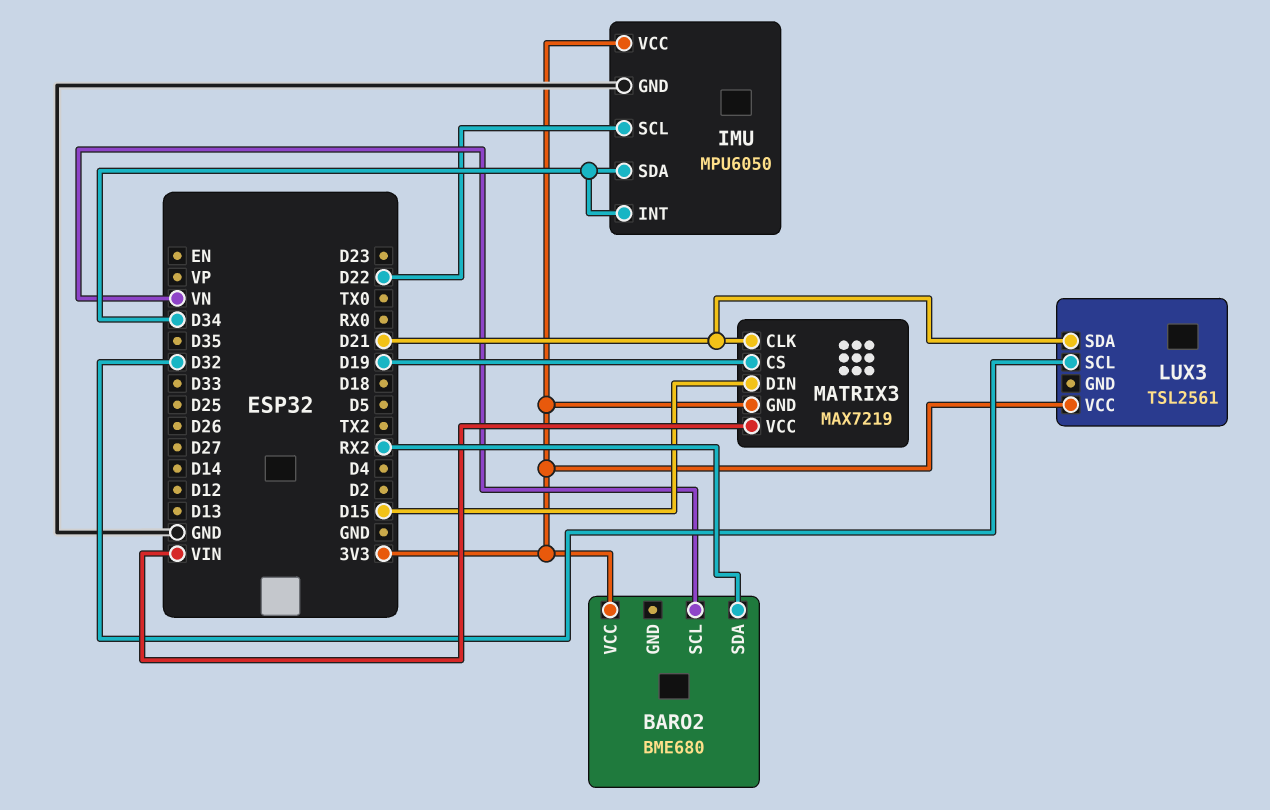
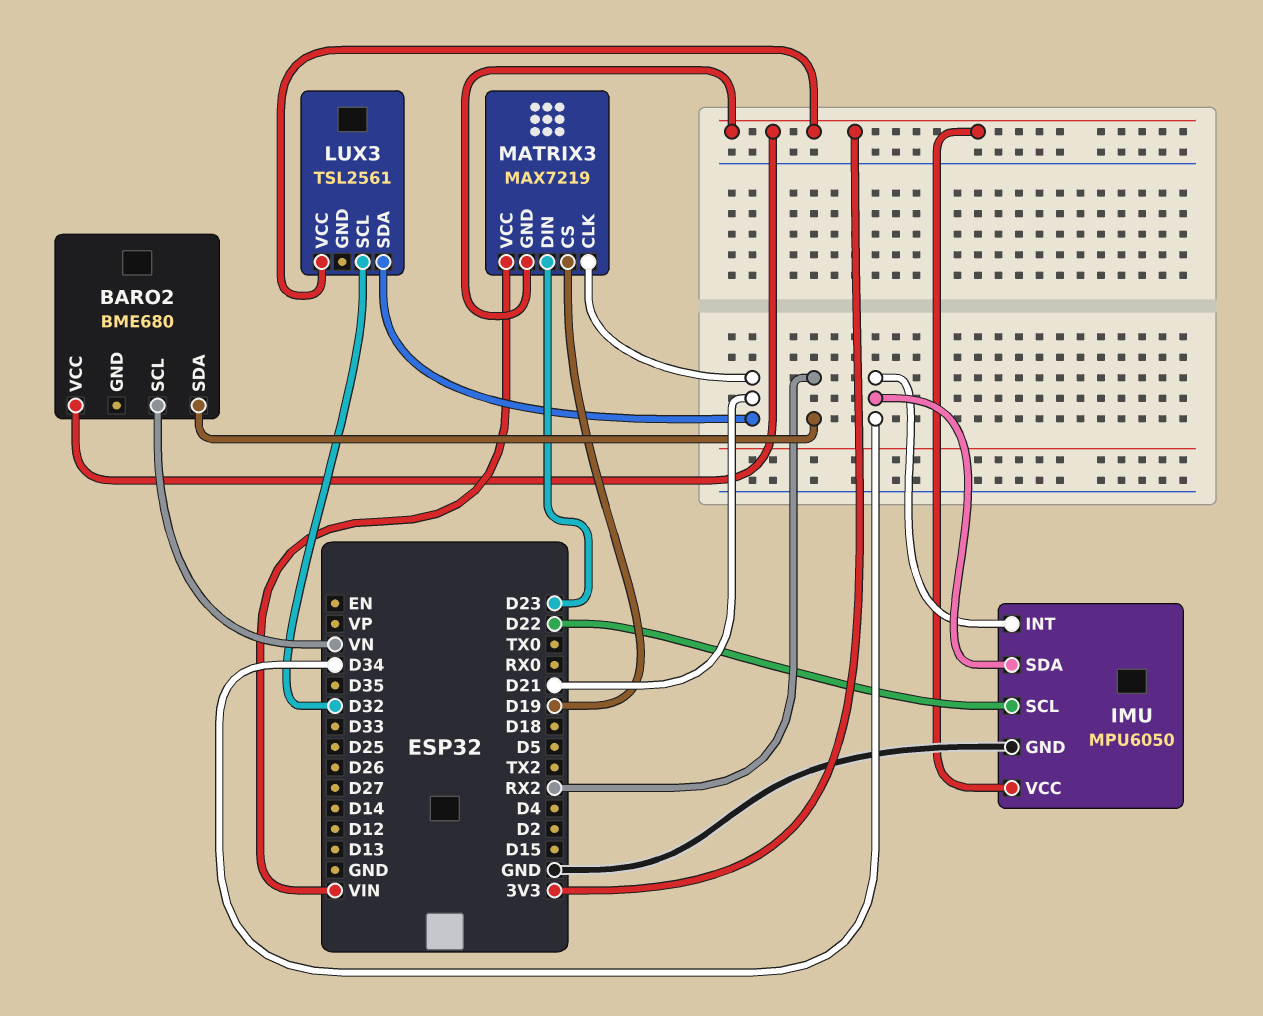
MATRIX3 pin DIN: D15 -> D23

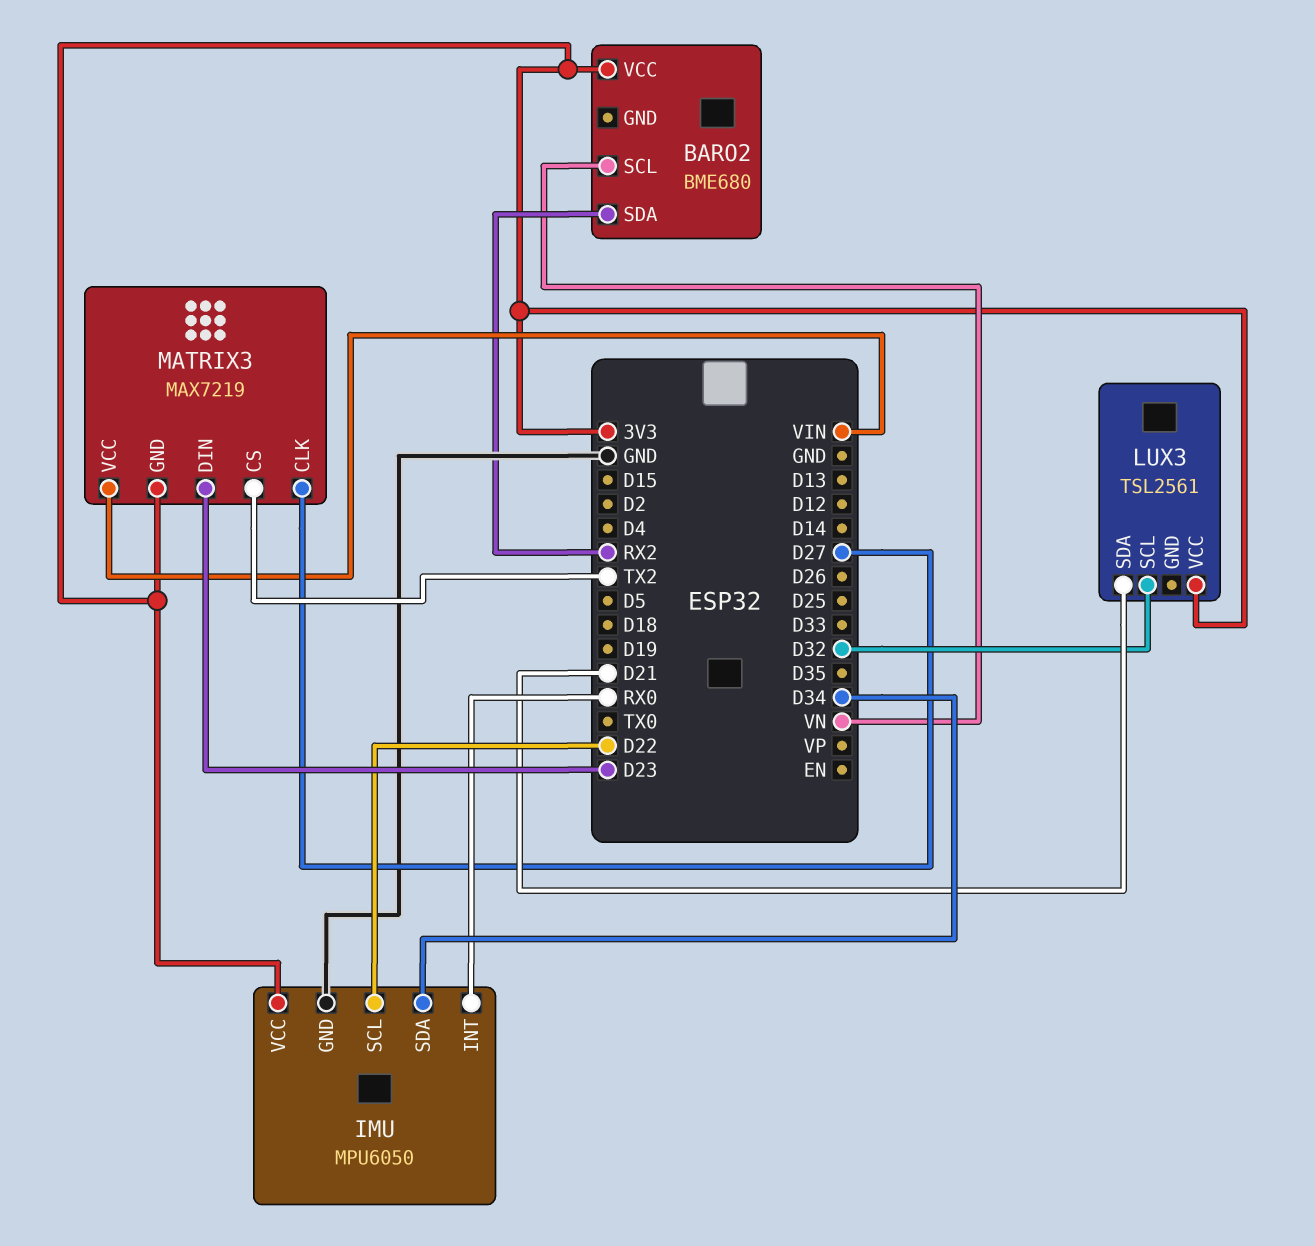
IMU pin INT: D34 -> RX0
MATRIX3 pin CLK: D21 -> D27
MATRIX3 pin CS: D19 -> TX2

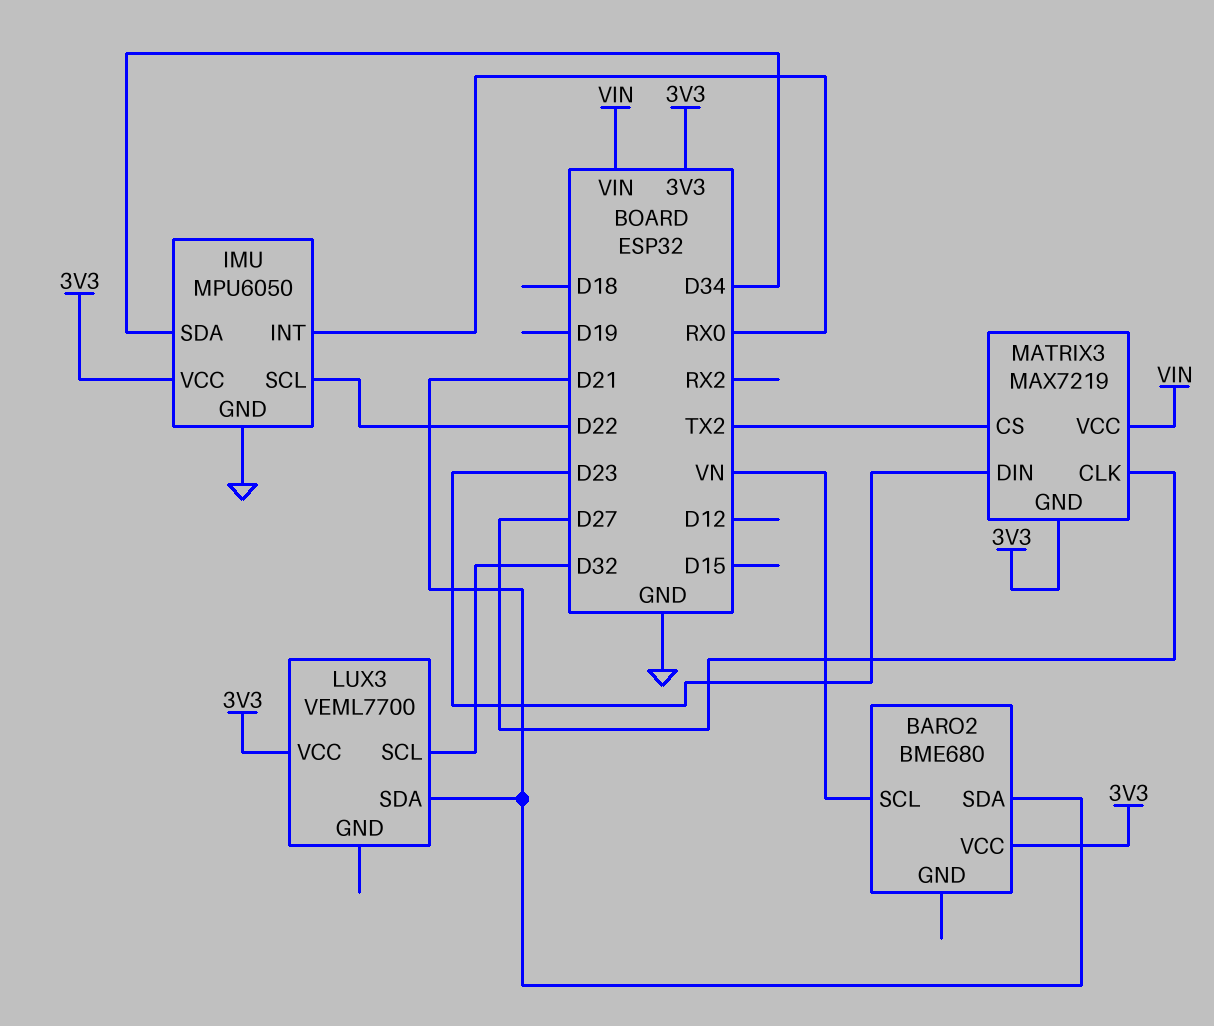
BARO2 pin SDA: RX2 -> D21
LUX3: TSL2561 -> VEML7700

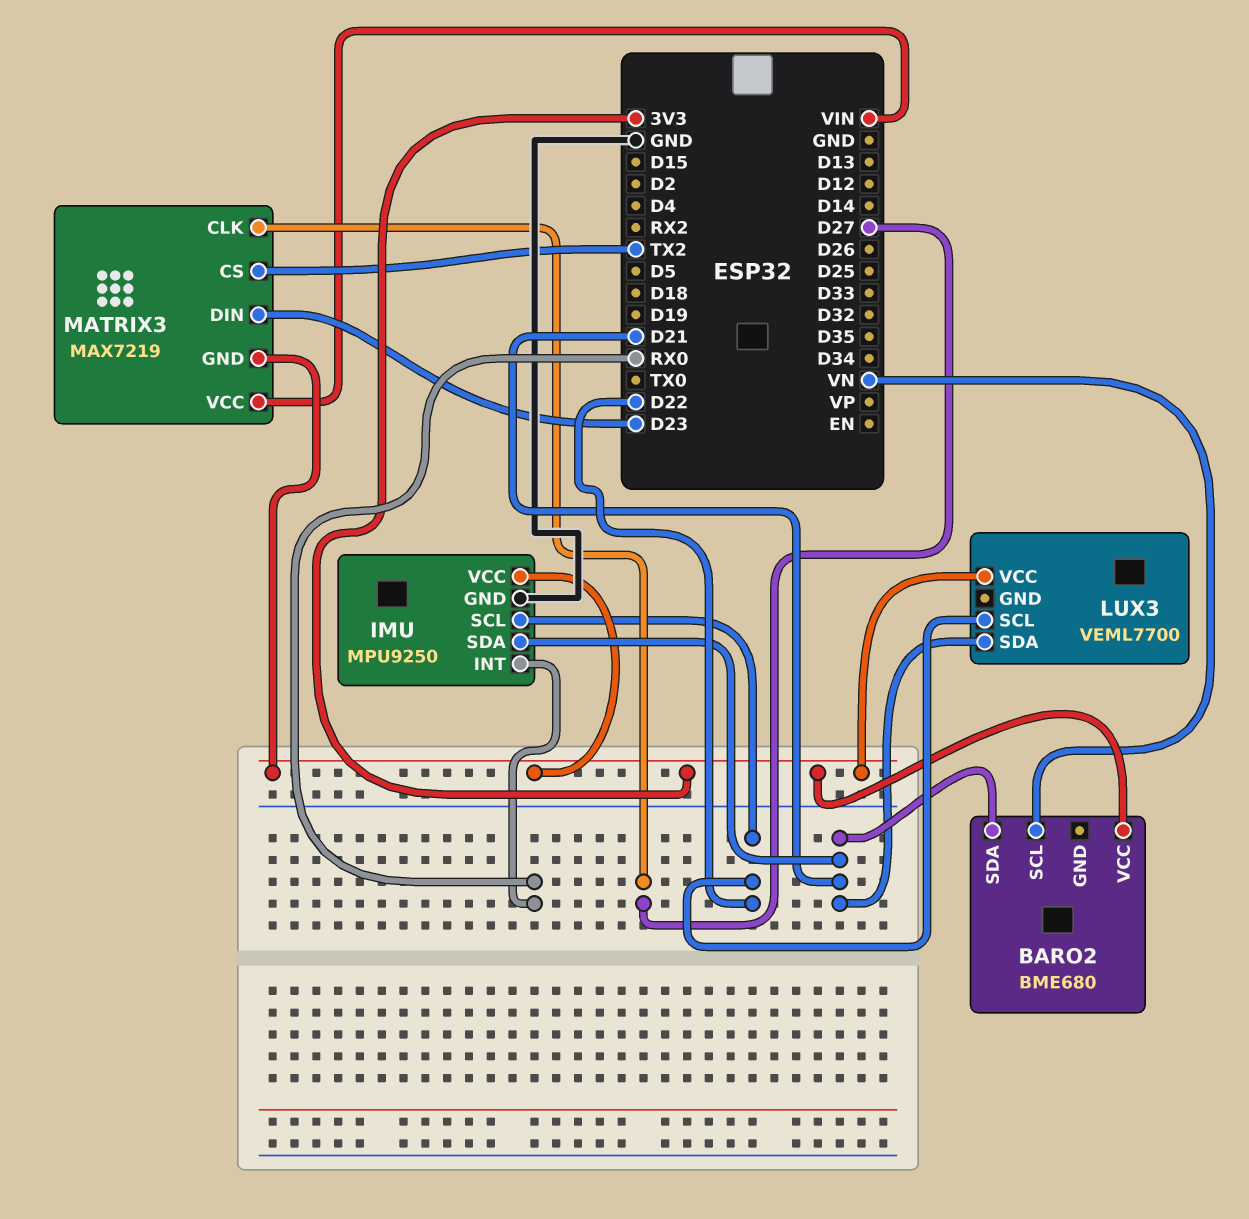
IMU: MPU6050 -> MPU9250
IMU pin SDA: D34 -> D21
LUX3 pin SCL: D32 -> D22

